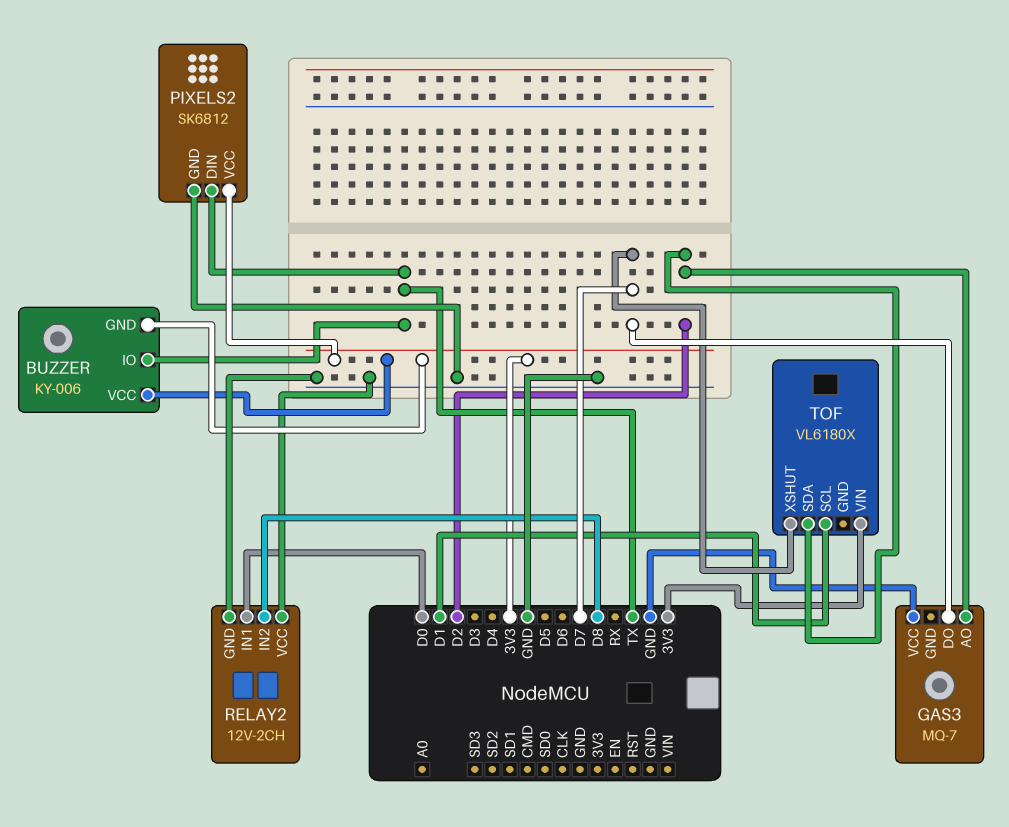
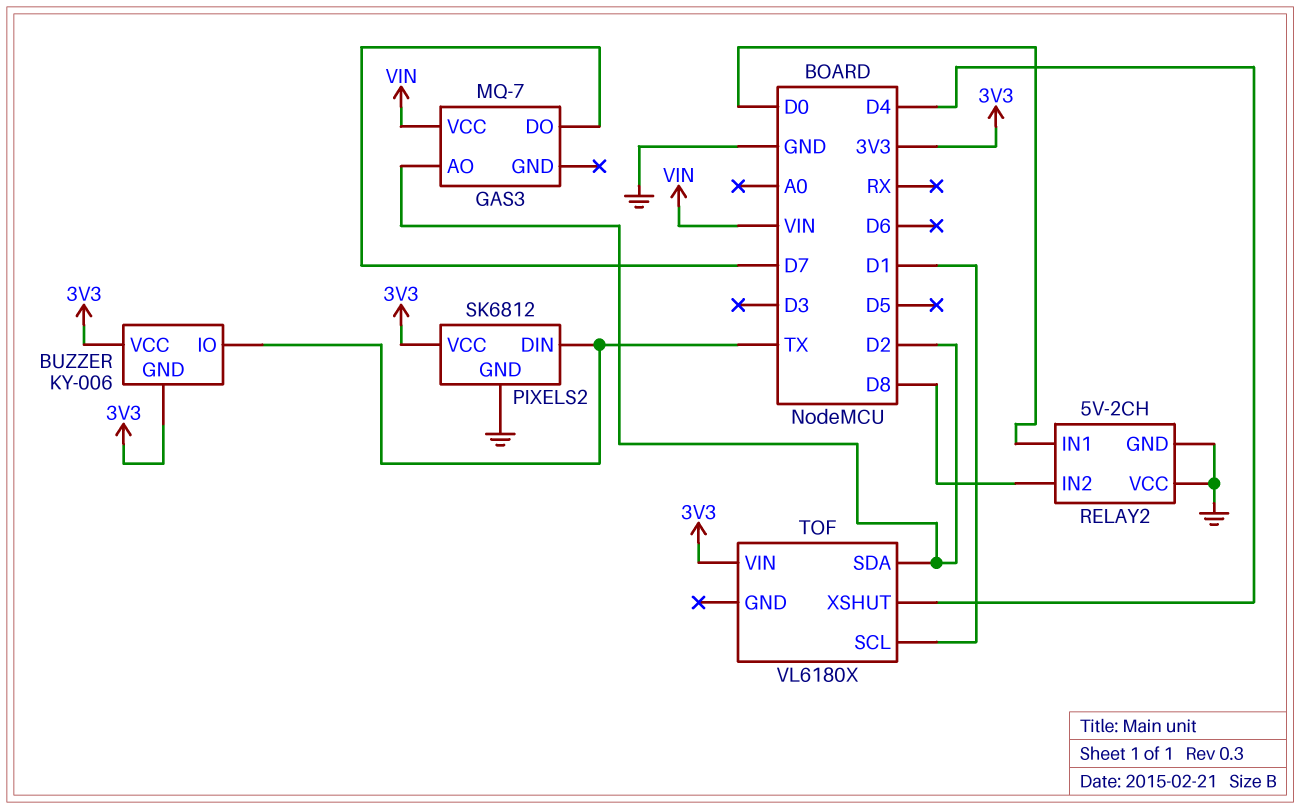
GAS3 pin VCC: GND -> VIN
RELAY2: 12V-2CH -> 5V-2CH
TOF pin XSHUT: D7 -> D4

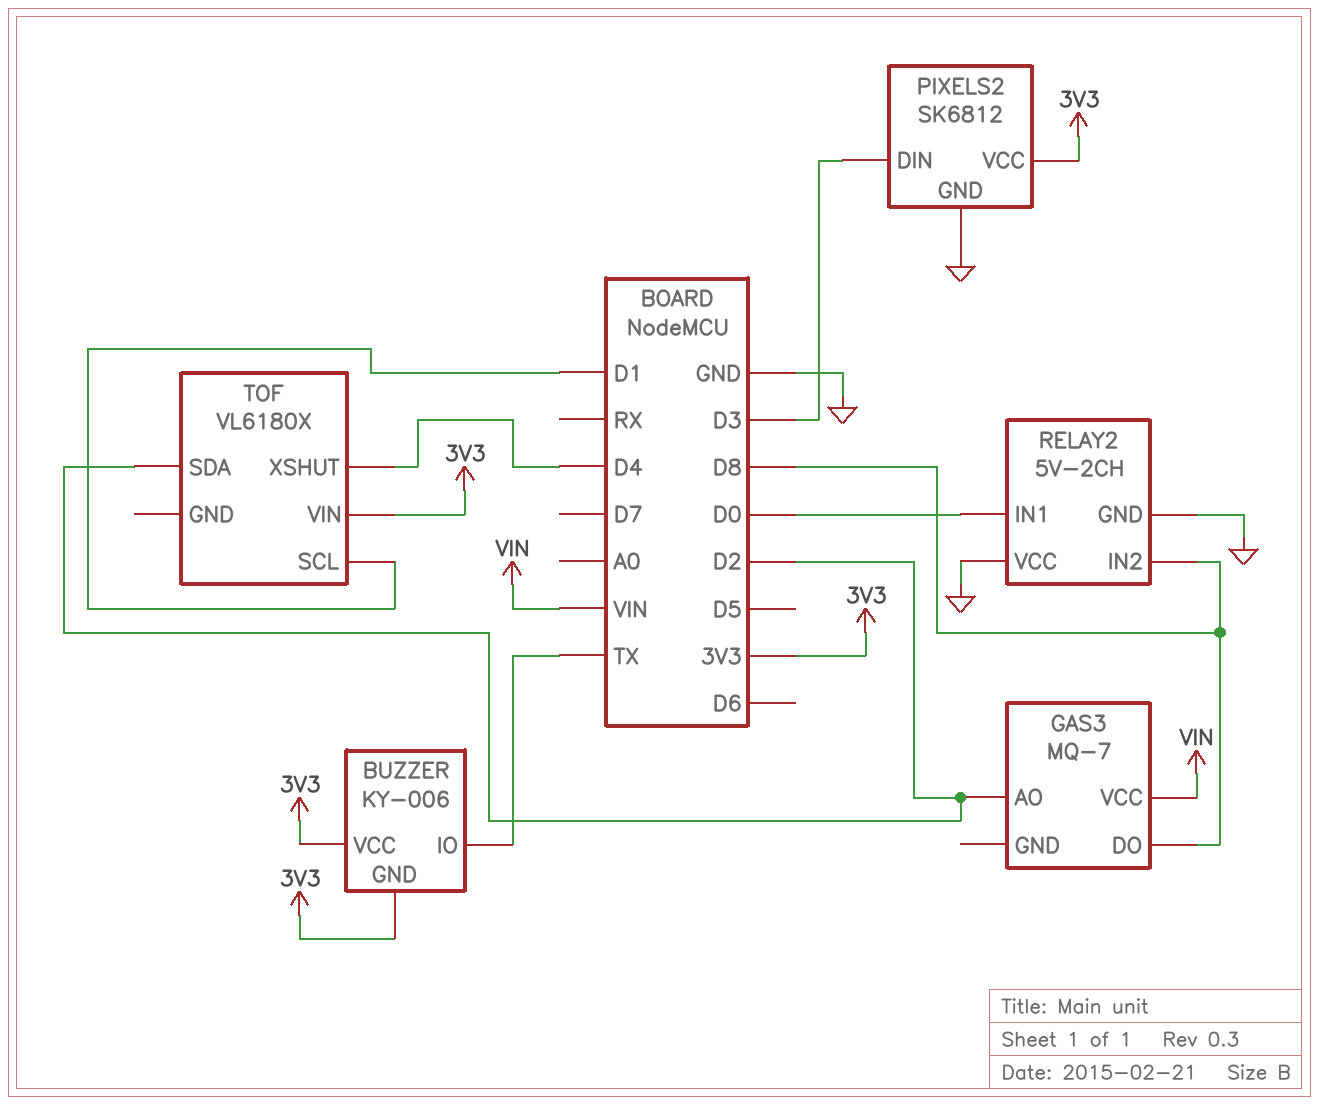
GAS3 pin DO: D7 -> D8
PIXELS2 pin DIN: TX -> D3

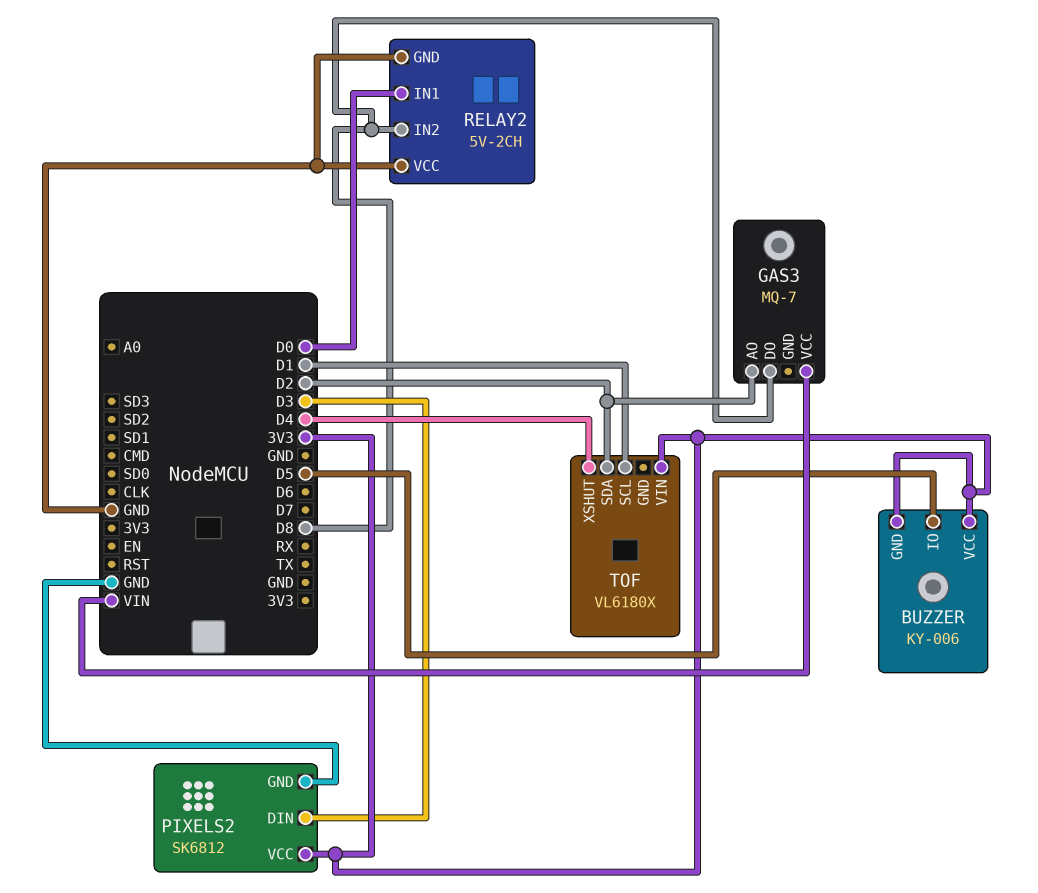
BUZZER pin IO: TX -> D5

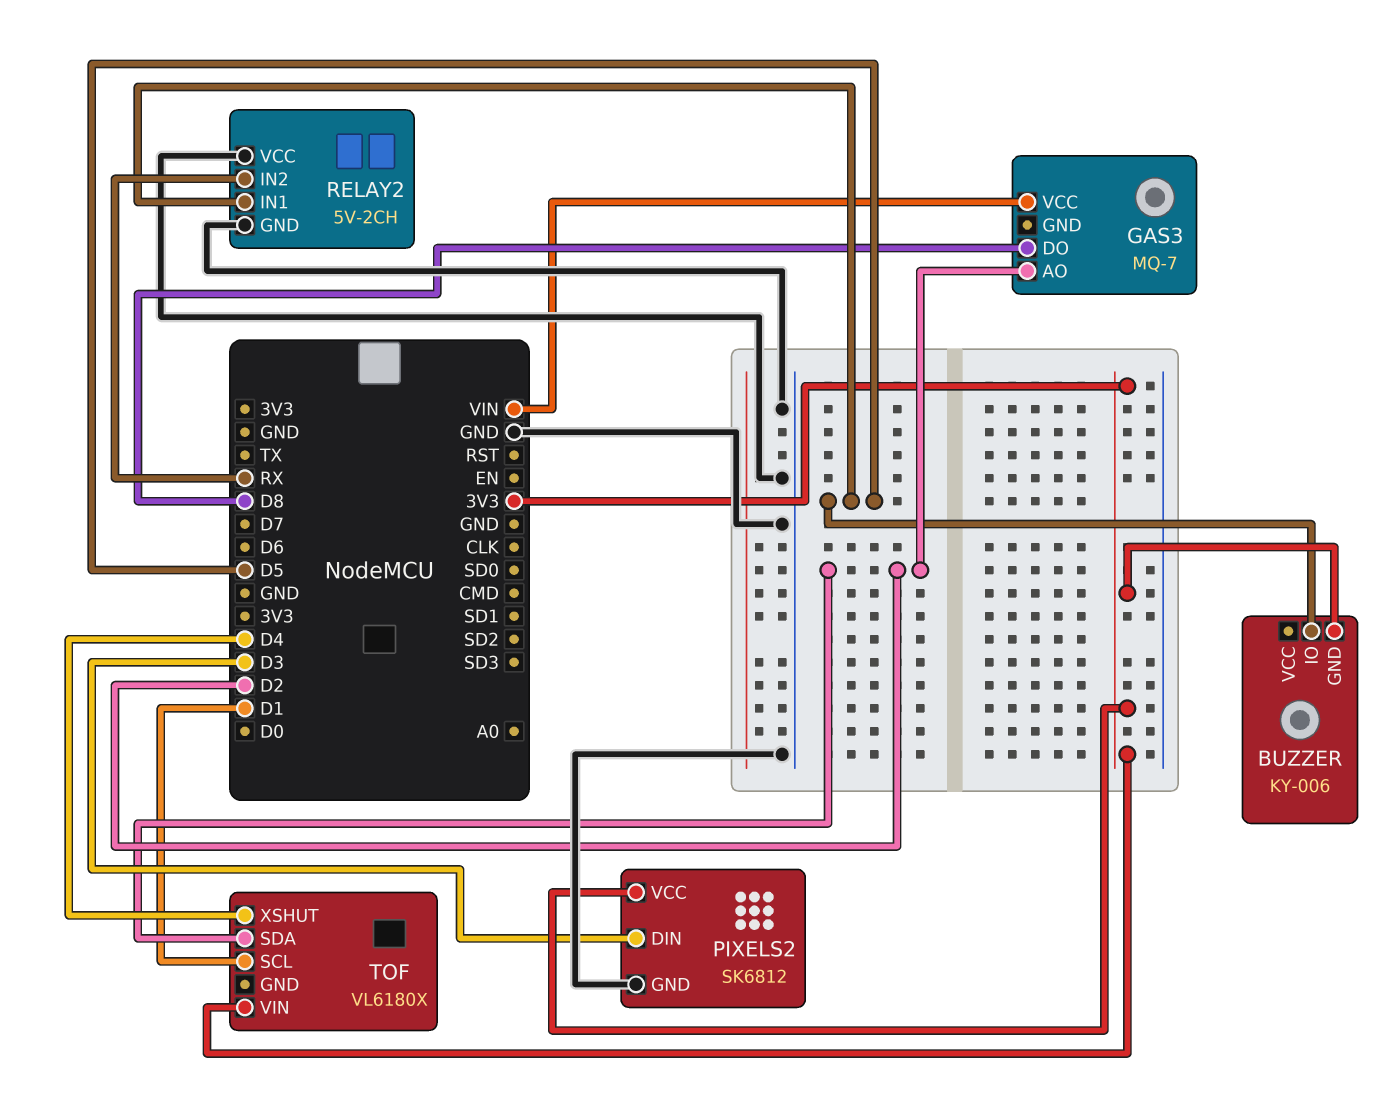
BUZZER pin VCC: 3V3 -> none
RELAY2 pin IN1: D0 -> D5
RELAY2 pin IN2: D8 -> RX

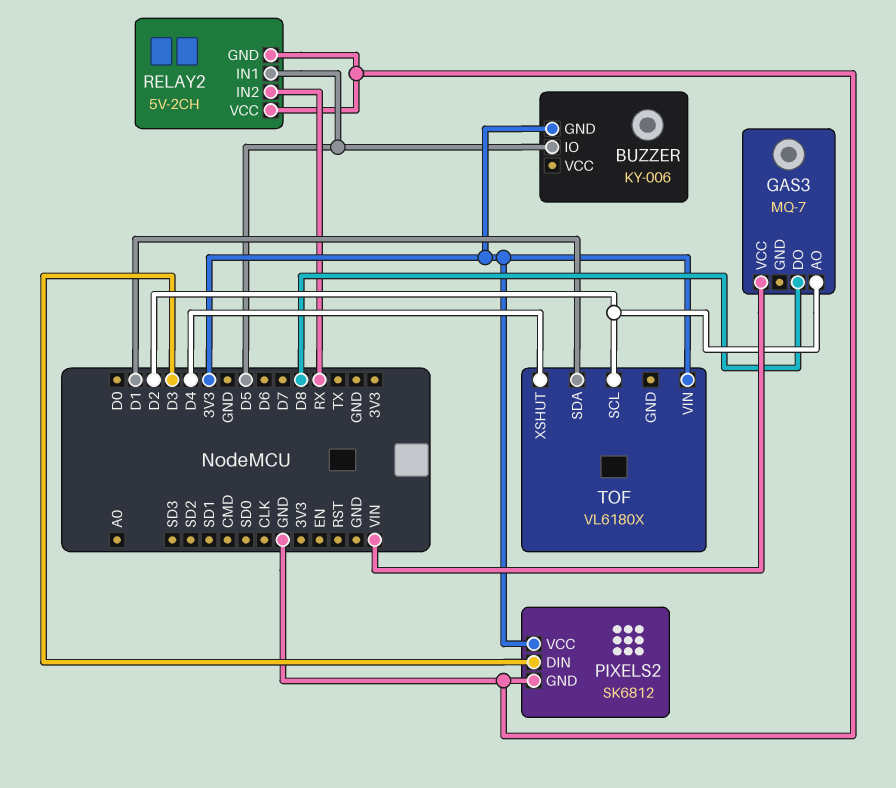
TOF pin SCL: D1 -> D2
TOF pin SDA: D2 -> D1

